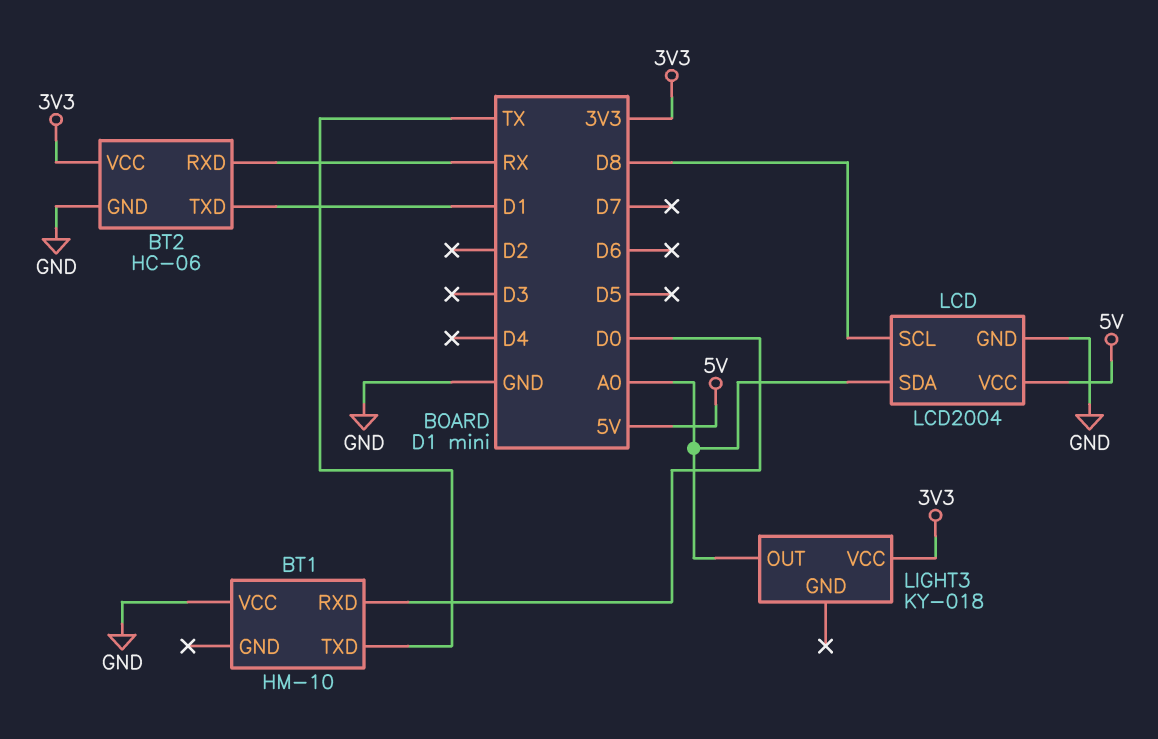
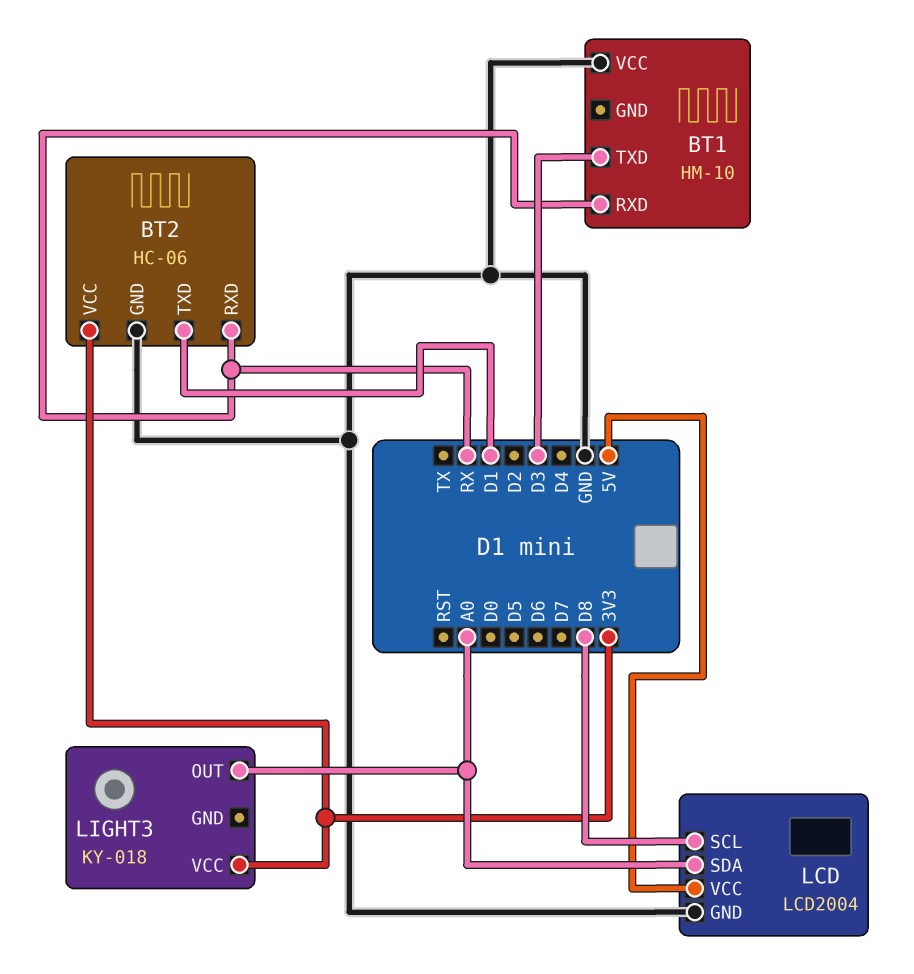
BT1 pin RXD: D0 -> RX
BT1 pin TXD: TX -> D3

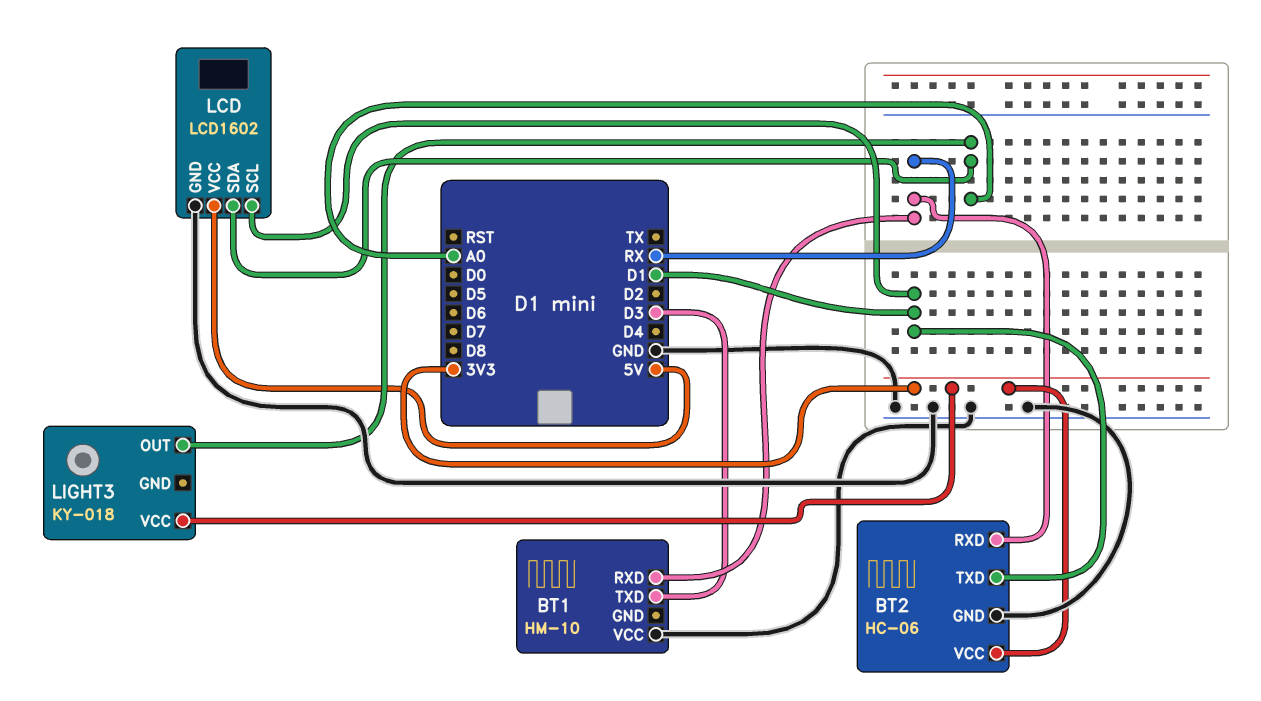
LCD: LCD2004 -> LCD1602
LCD pin SCL: D8 -> D1

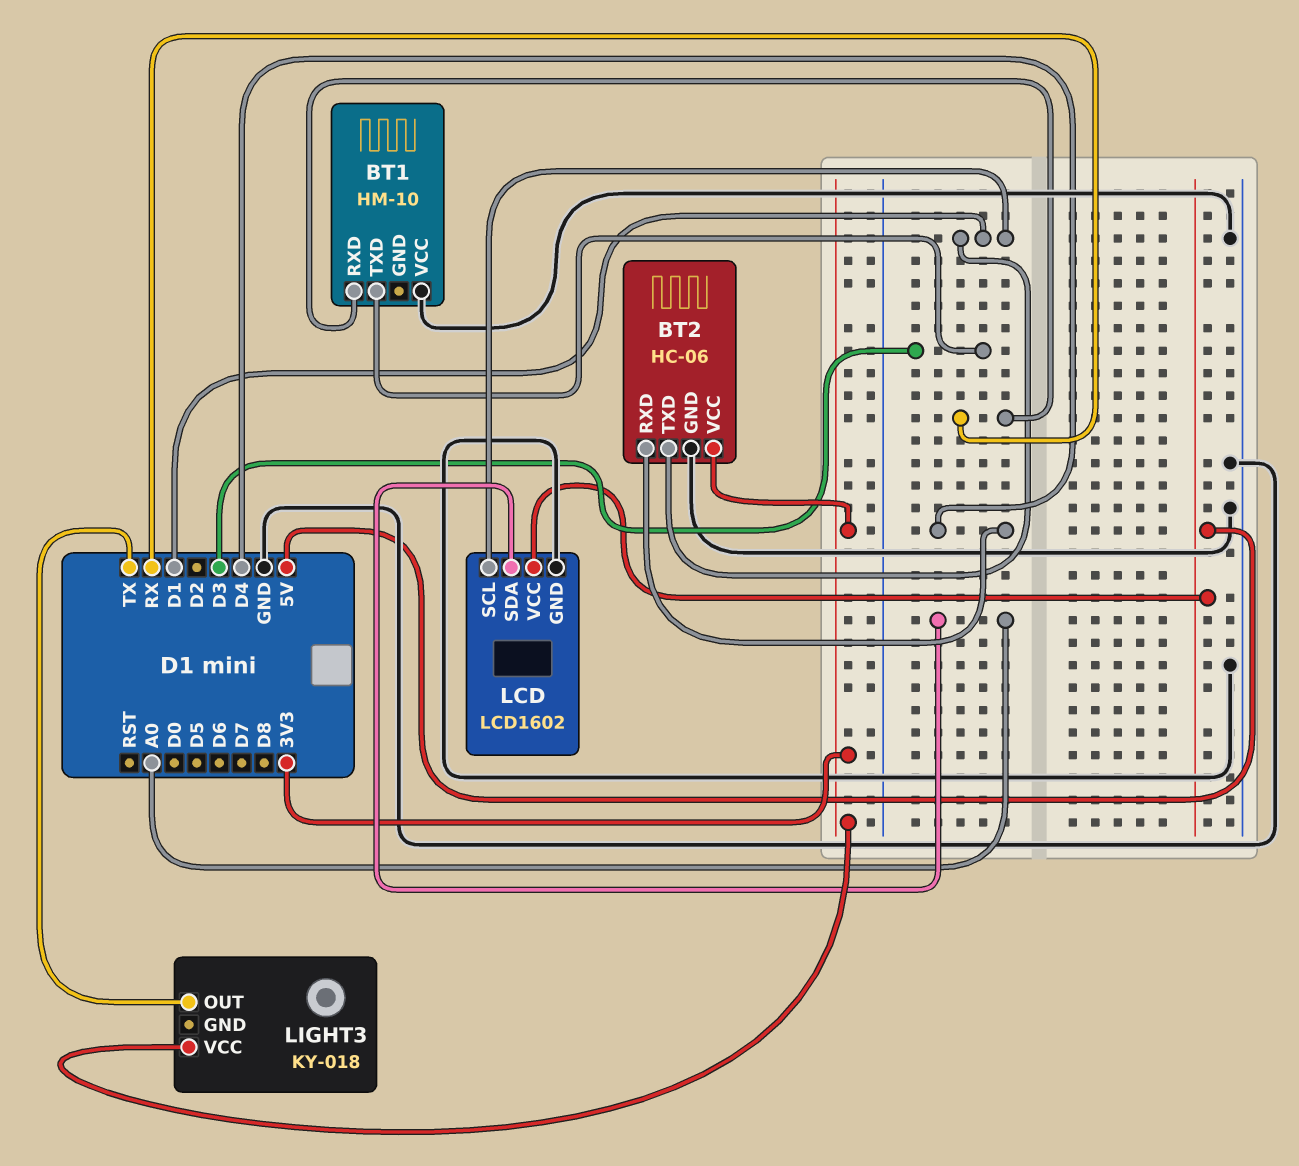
BT2 pin RXD: RX -> D4
LIGHT3 pin OUT: A0 -> TX

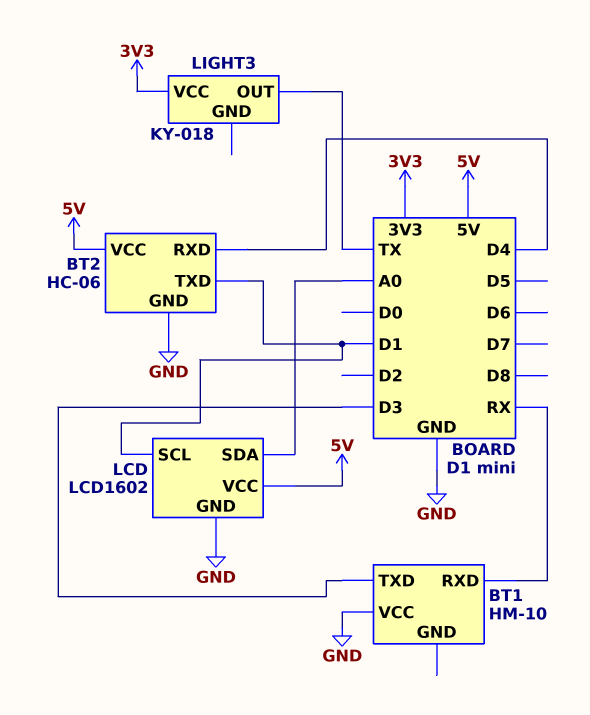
BT2 pin VCC: 3V3 -> 5V

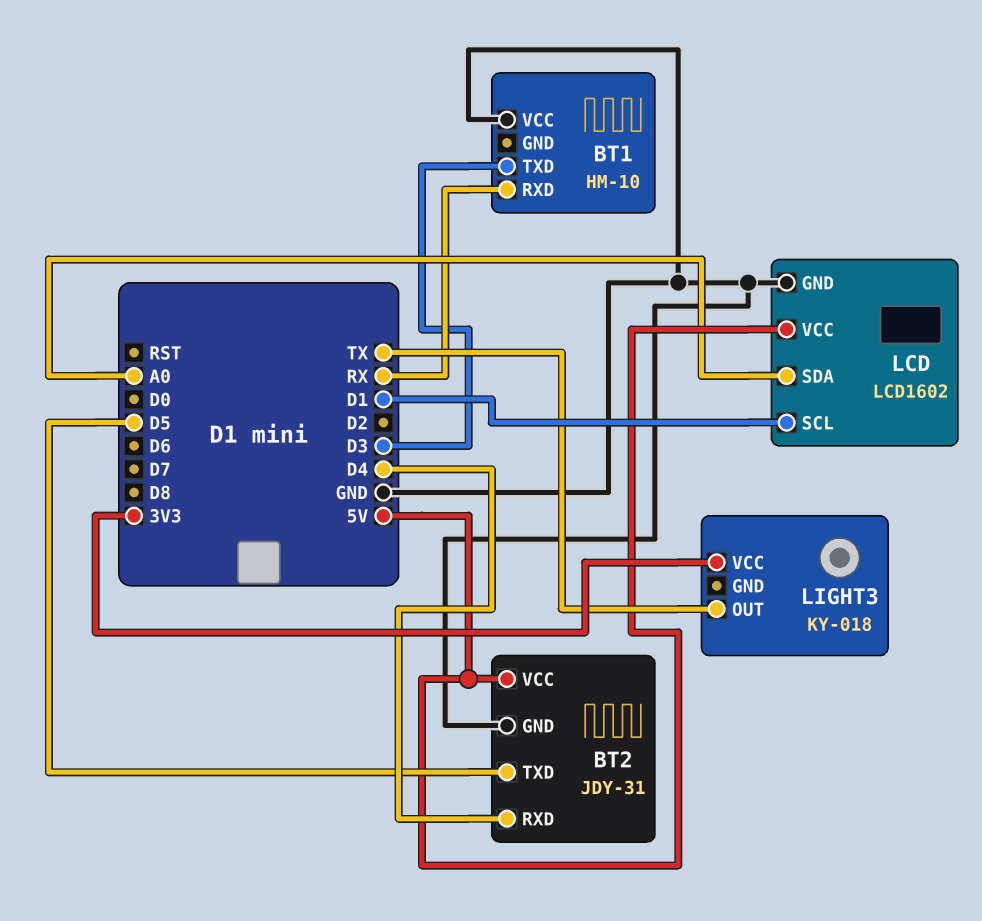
BT2: HC-06 -> JDY-31
BT2 pin TXD: D1 -> D5

